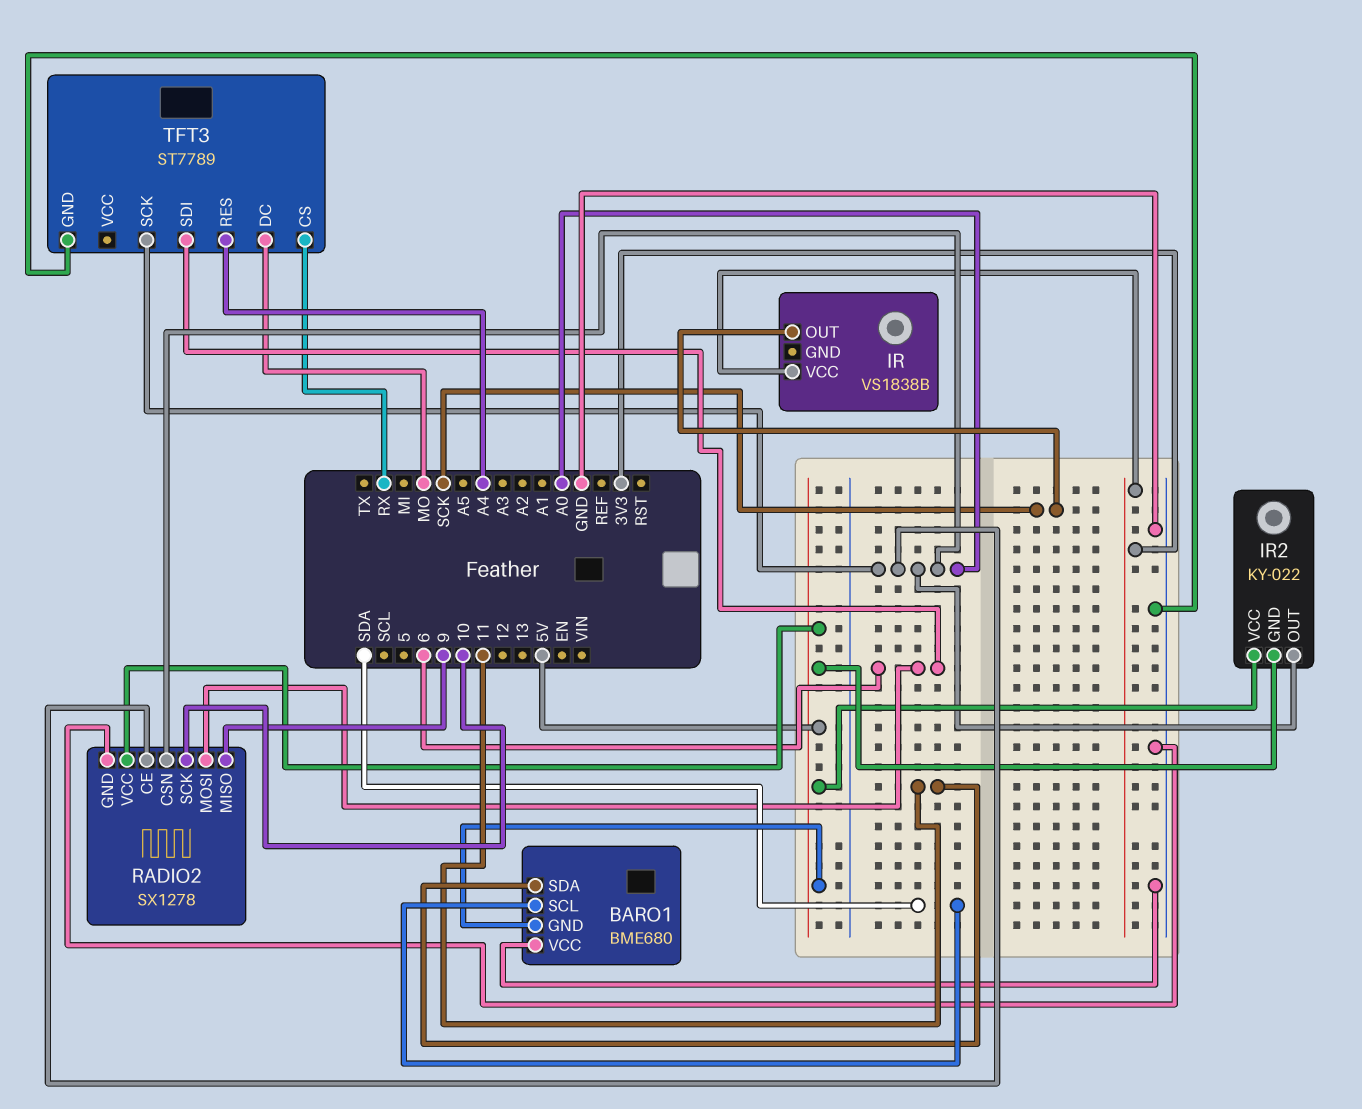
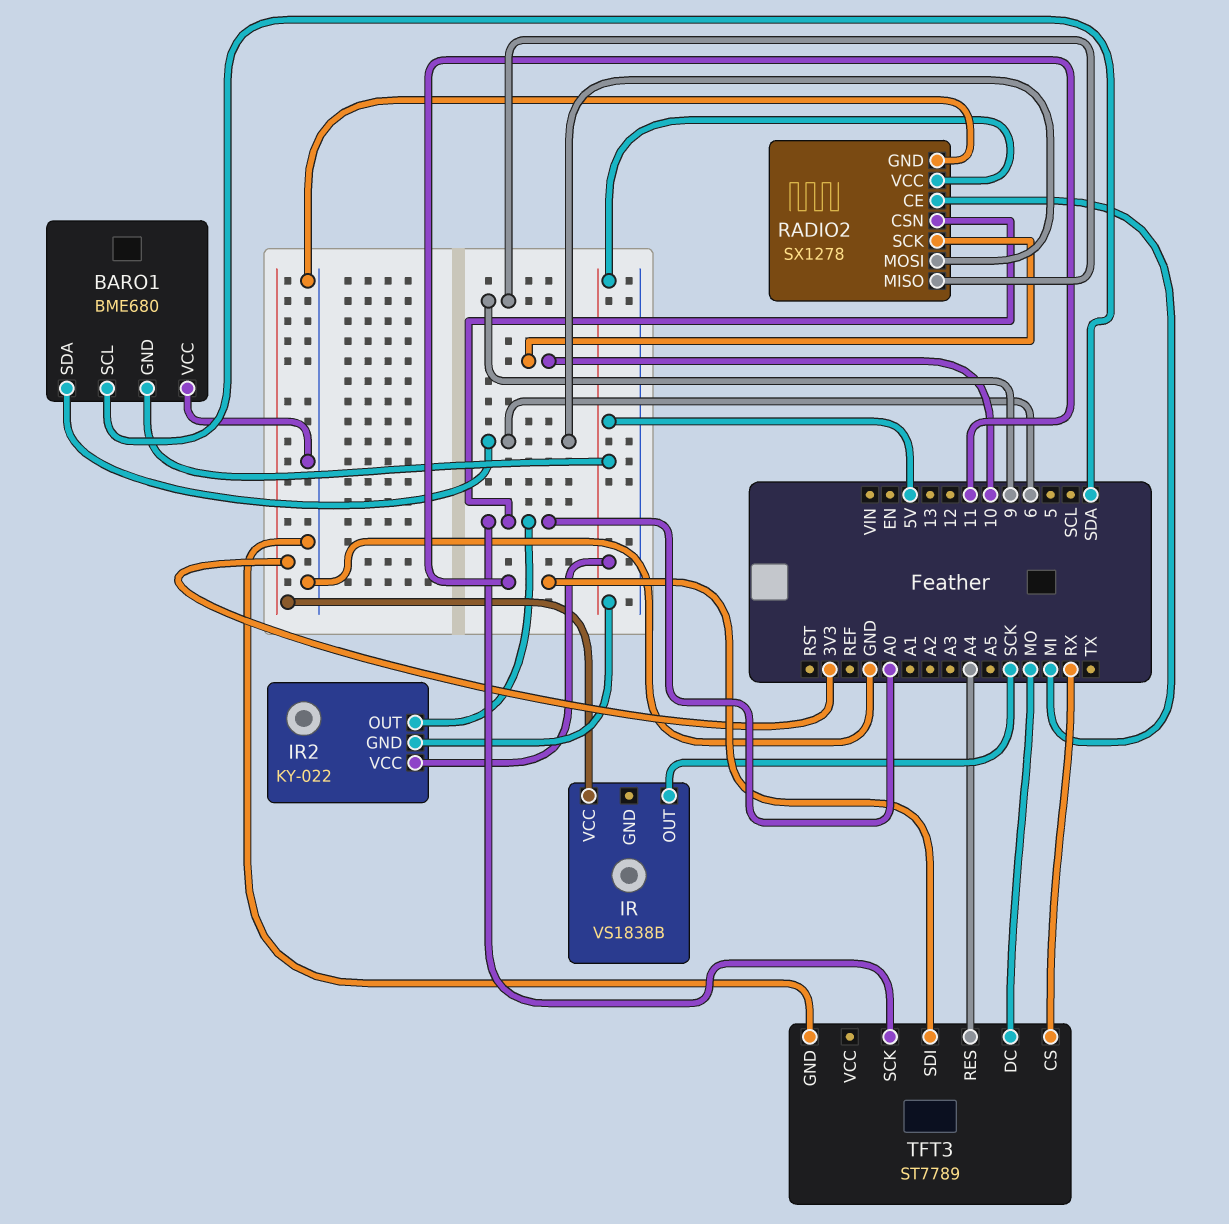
BARO1 pin SDA: 11 -> 6
RADIO2 pin CE: A0 -> MI
TFT3 pin SDI: 6 -> 11

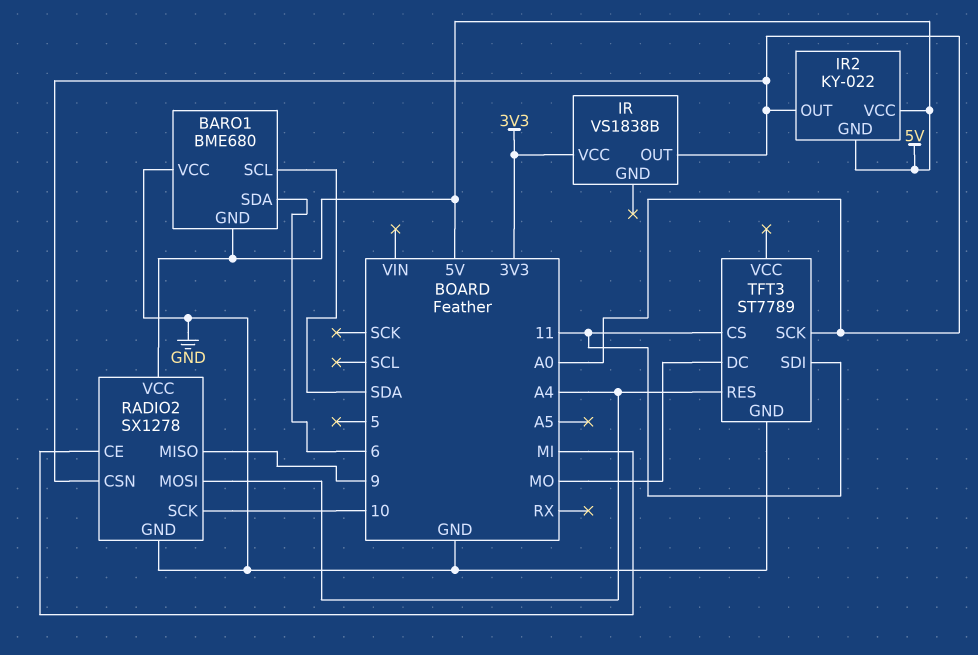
IR pin OUT: SCK -> A0
RADIO2 pin MOSI: 6 -> A4
TFT3 pin CS: RX -> 11

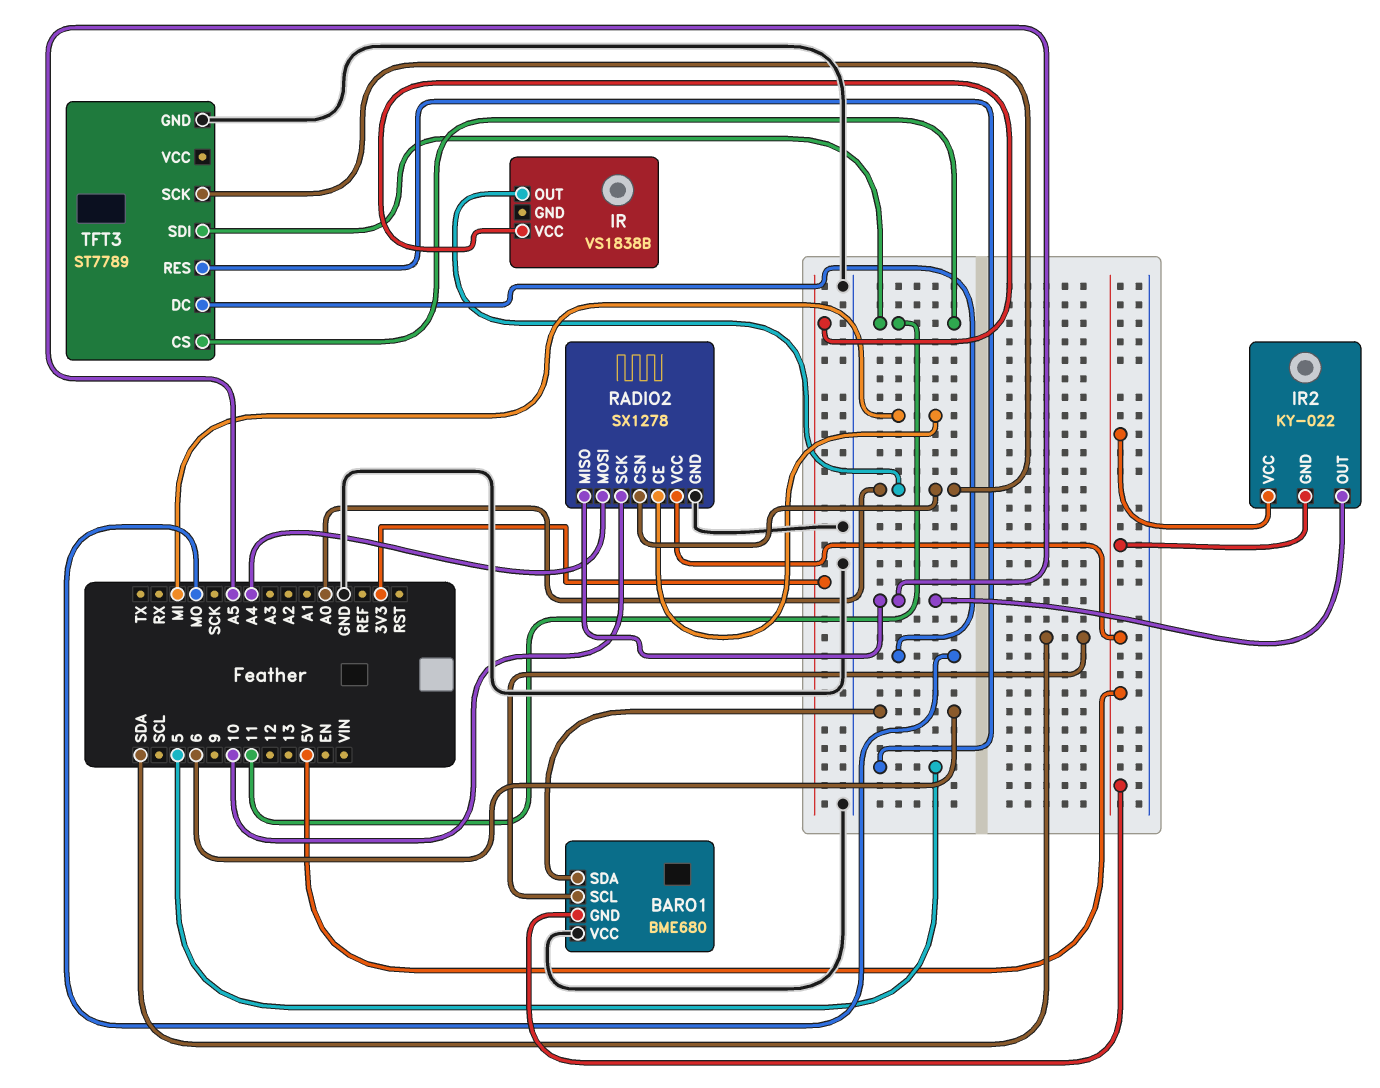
IR2 pin OUT: A0 -> A5
RADIO2 pin MISO: 9 -> A5
TFT3 pin RES: A4 -> 5

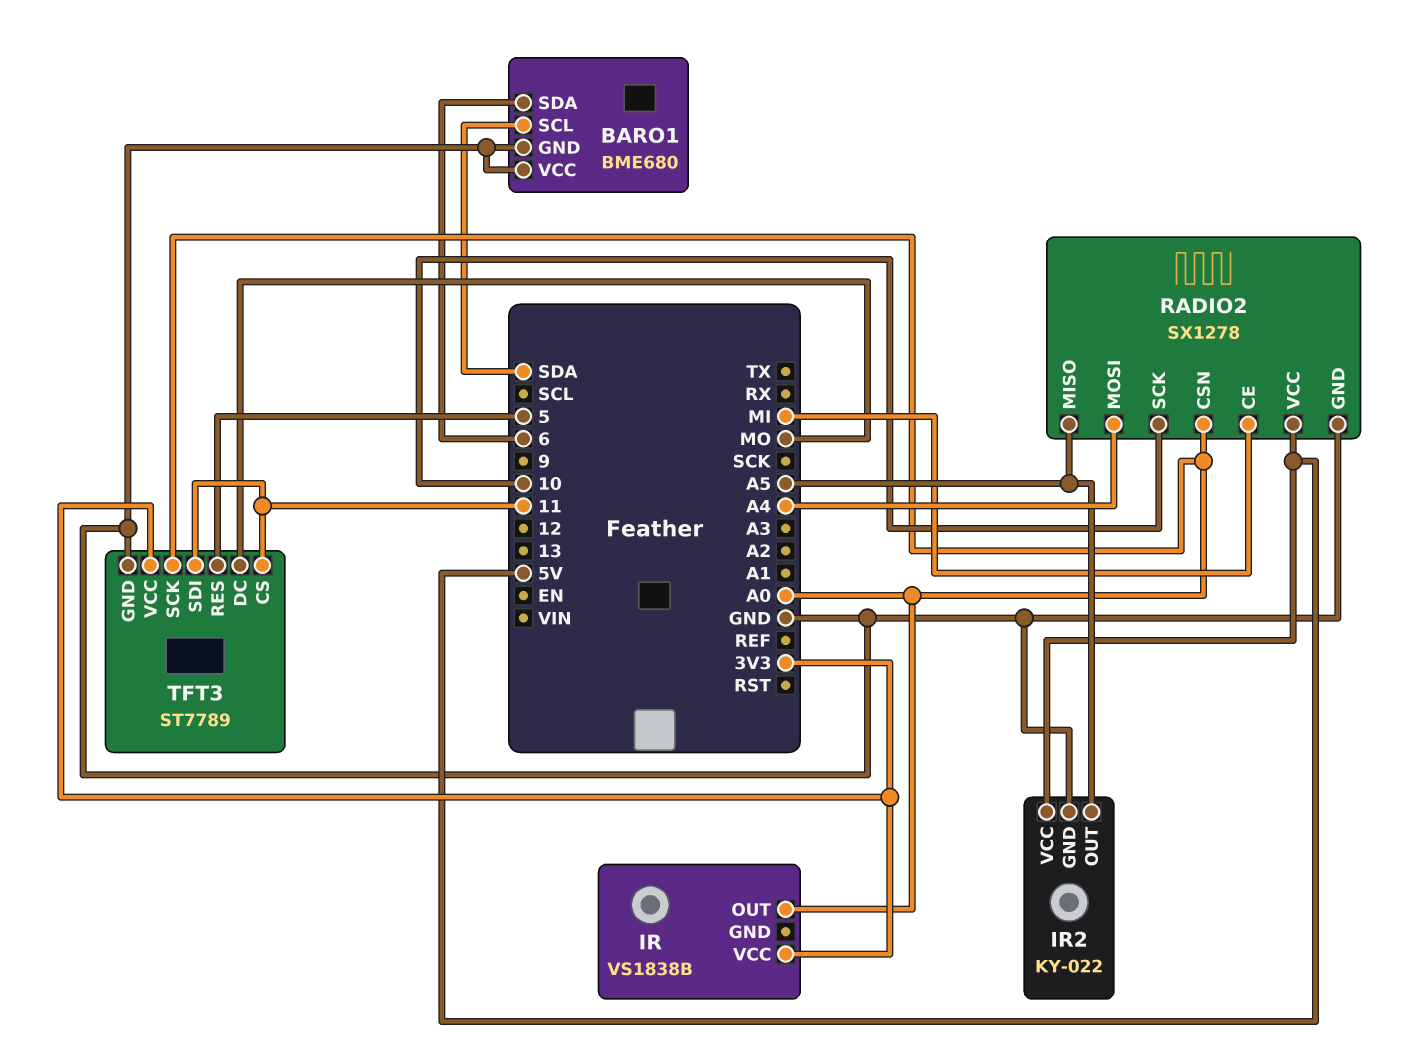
BARO1 pin GND: 5V -> GND
IR2 pin GND: 5V -> GND
TFT3 pin VCC: none -> 3V3

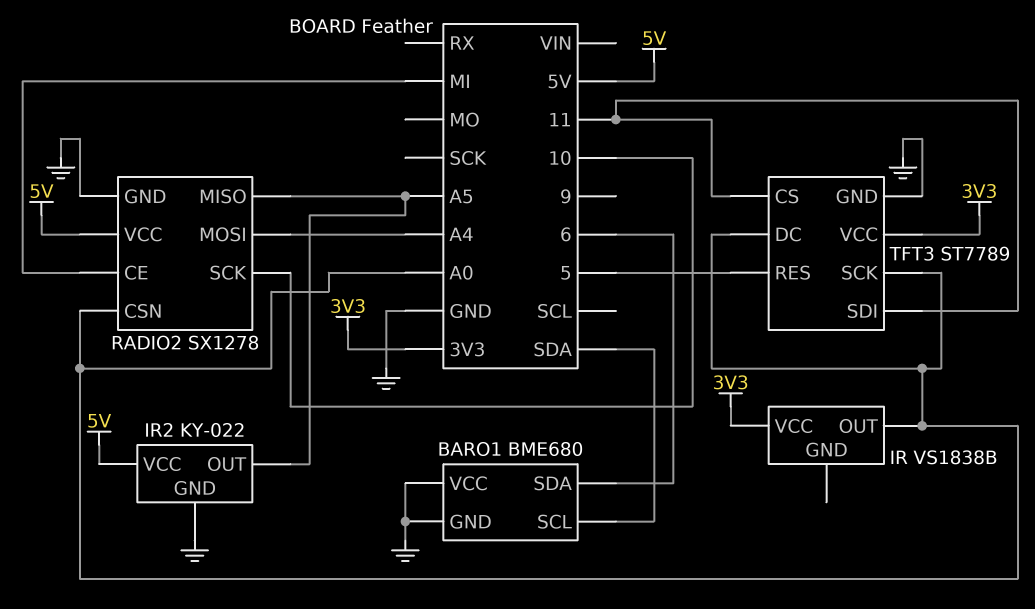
TFT3 pin DC: MO -> A0

